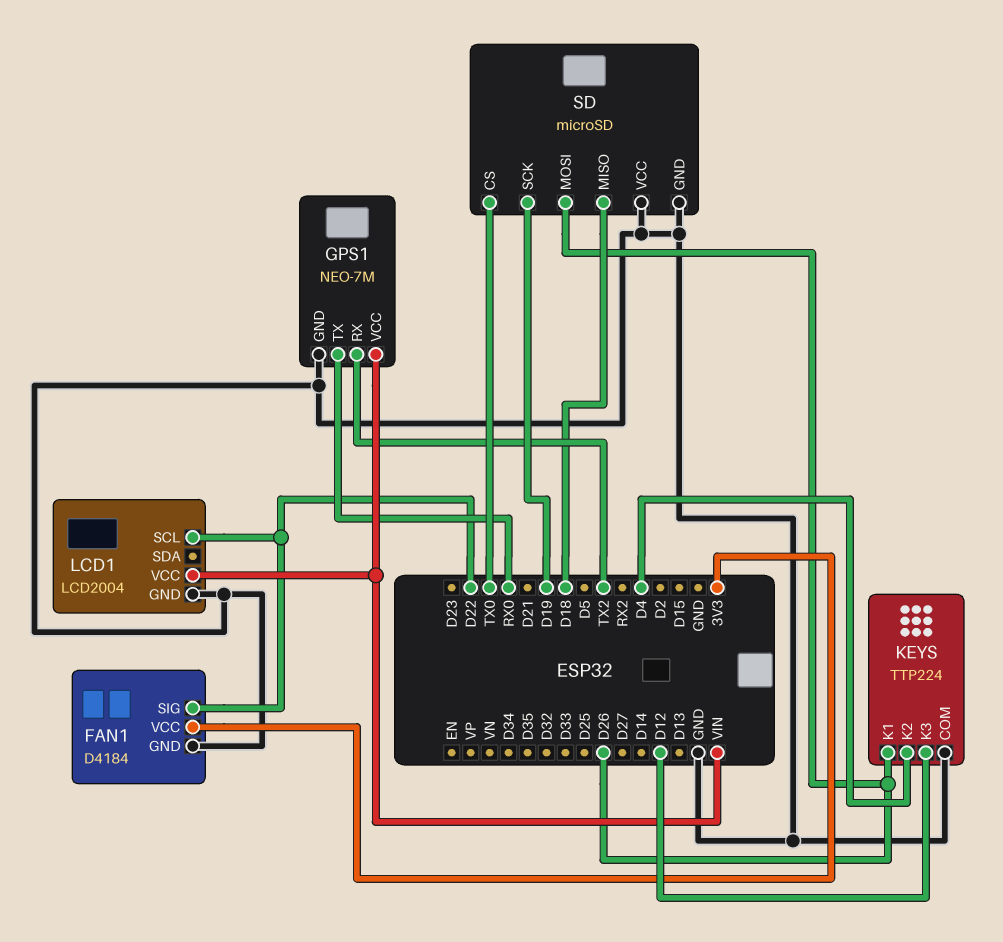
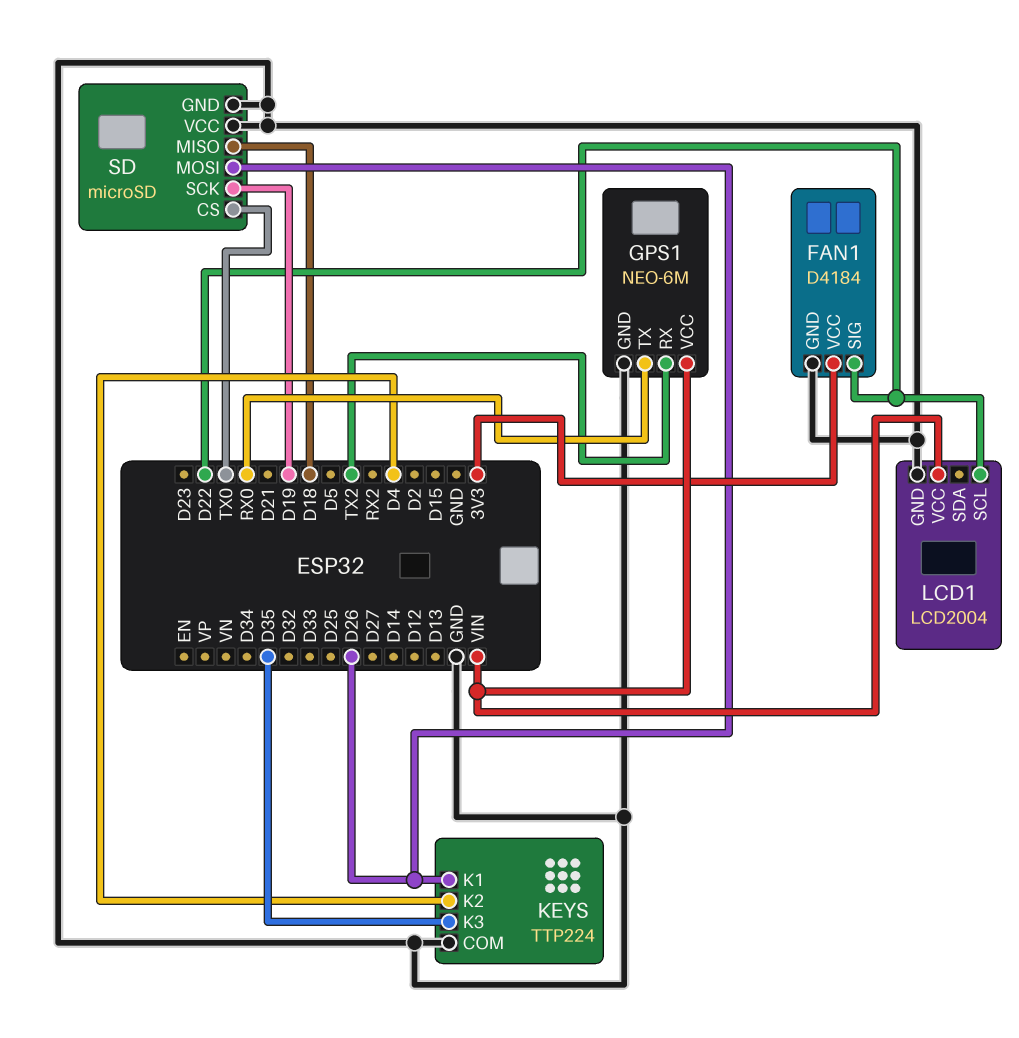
GPS1: NEO-7M -> NEO-6M
KEYS pin K3: D12 -> D35

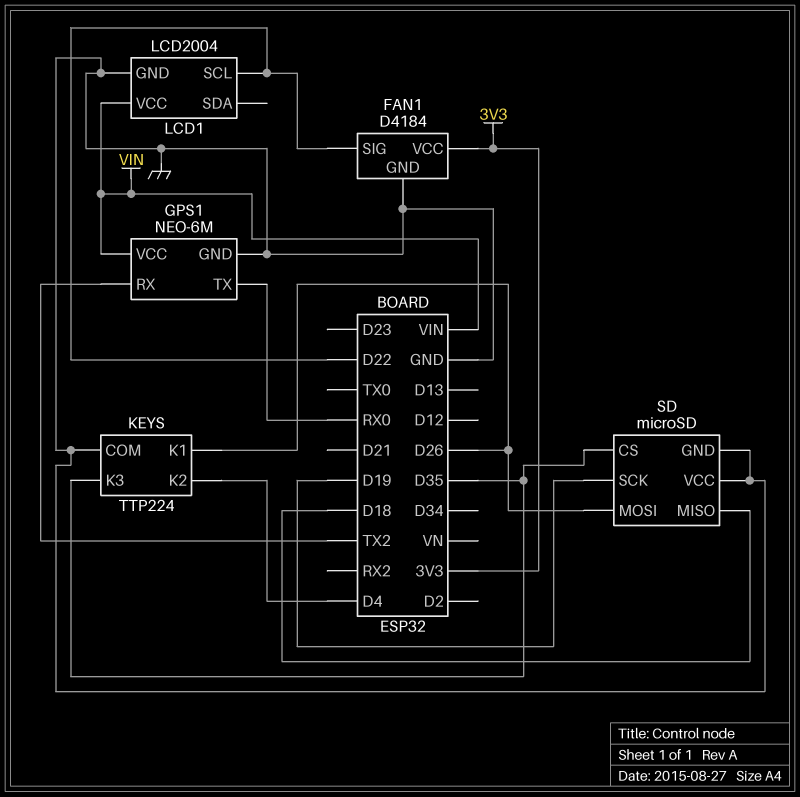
SD pin CS: TX0 -> D35

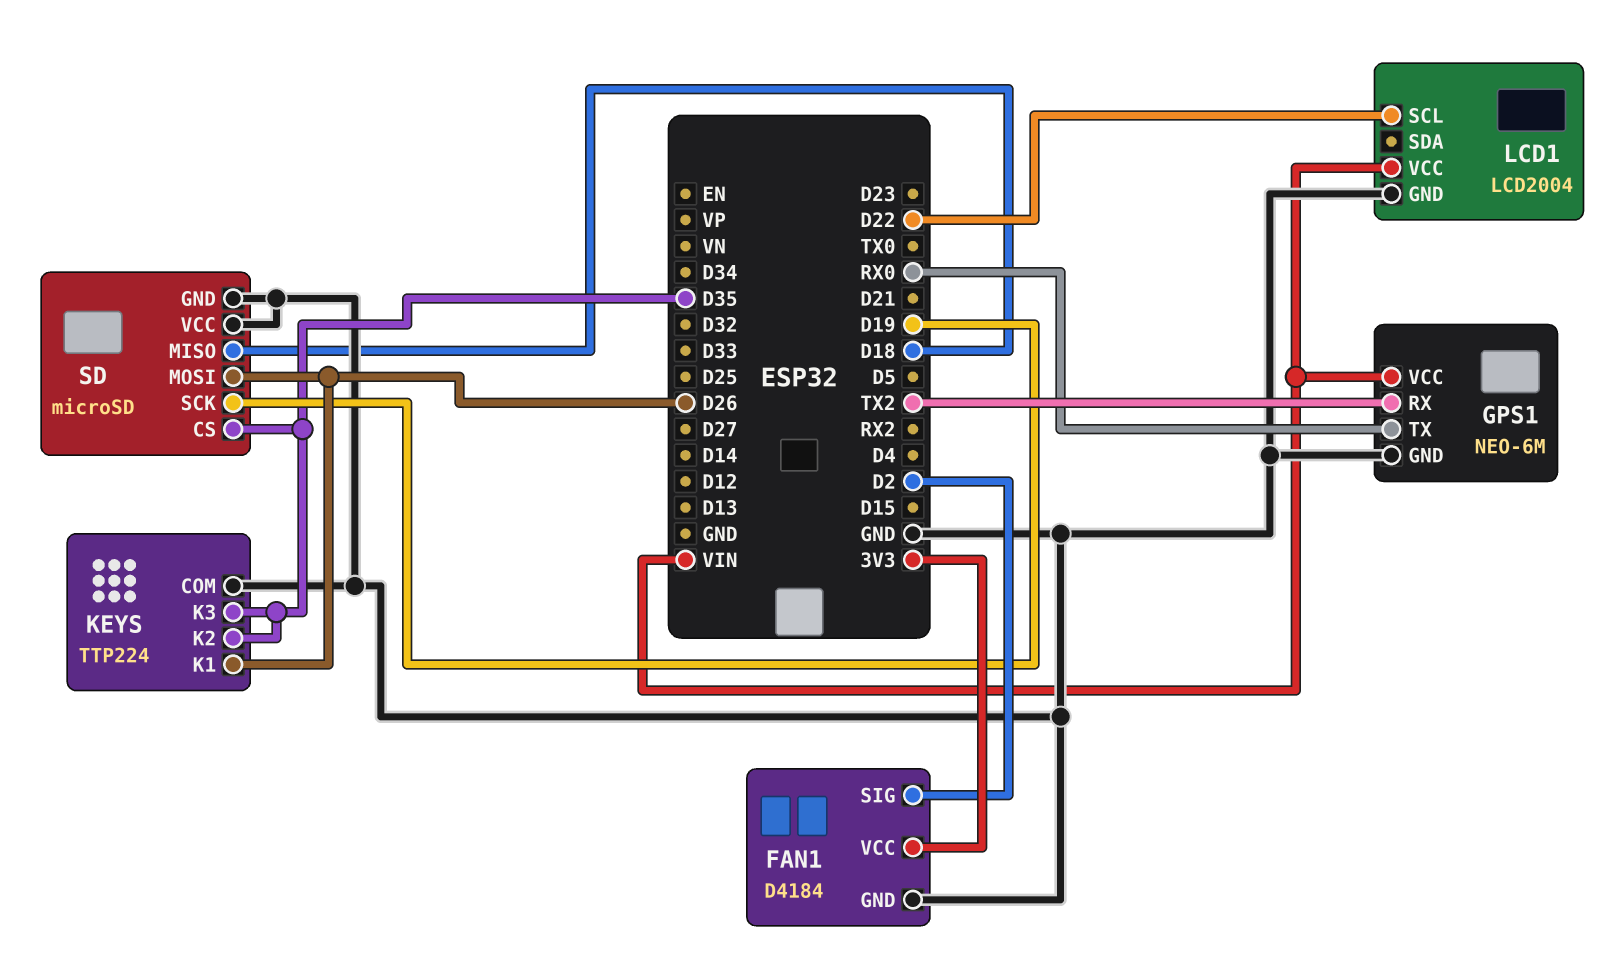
FAN1 pin SIG: D22 -> D2
KEYS pin K2: D4 -> D35

